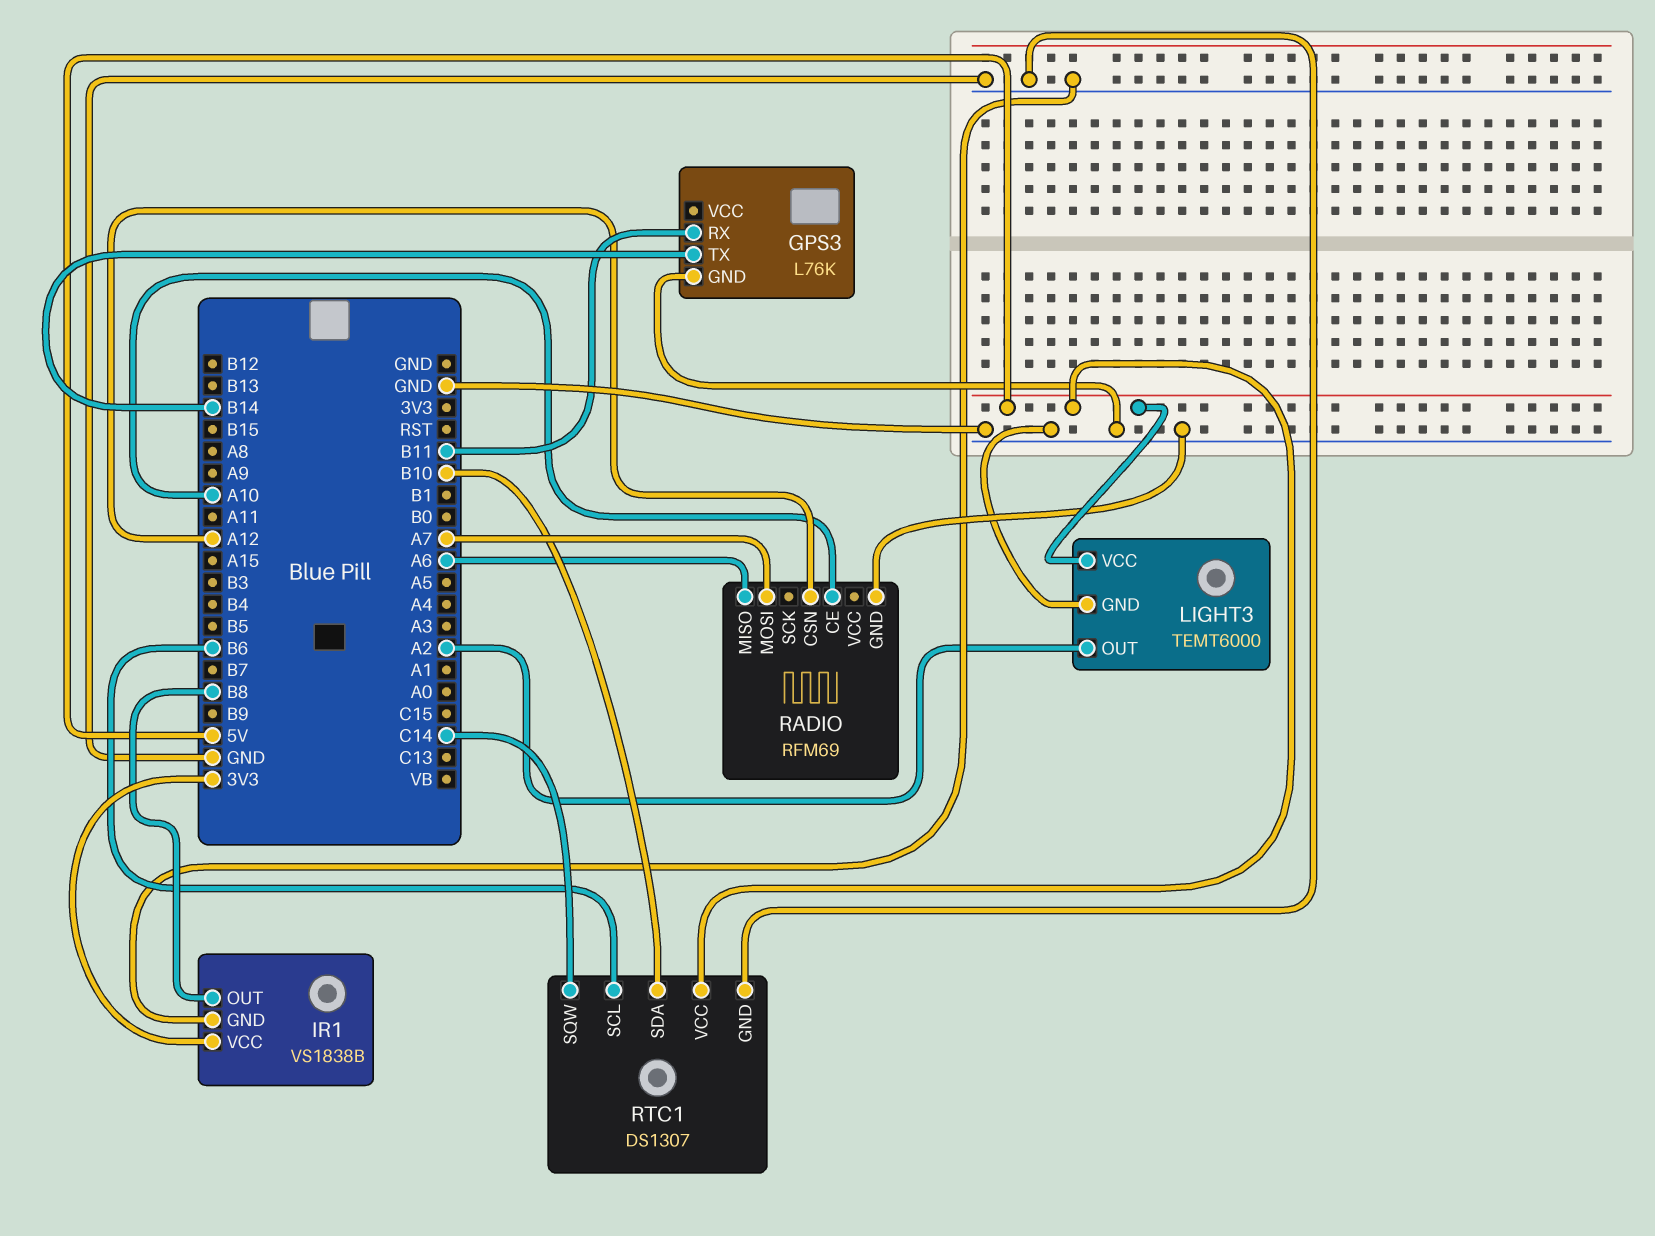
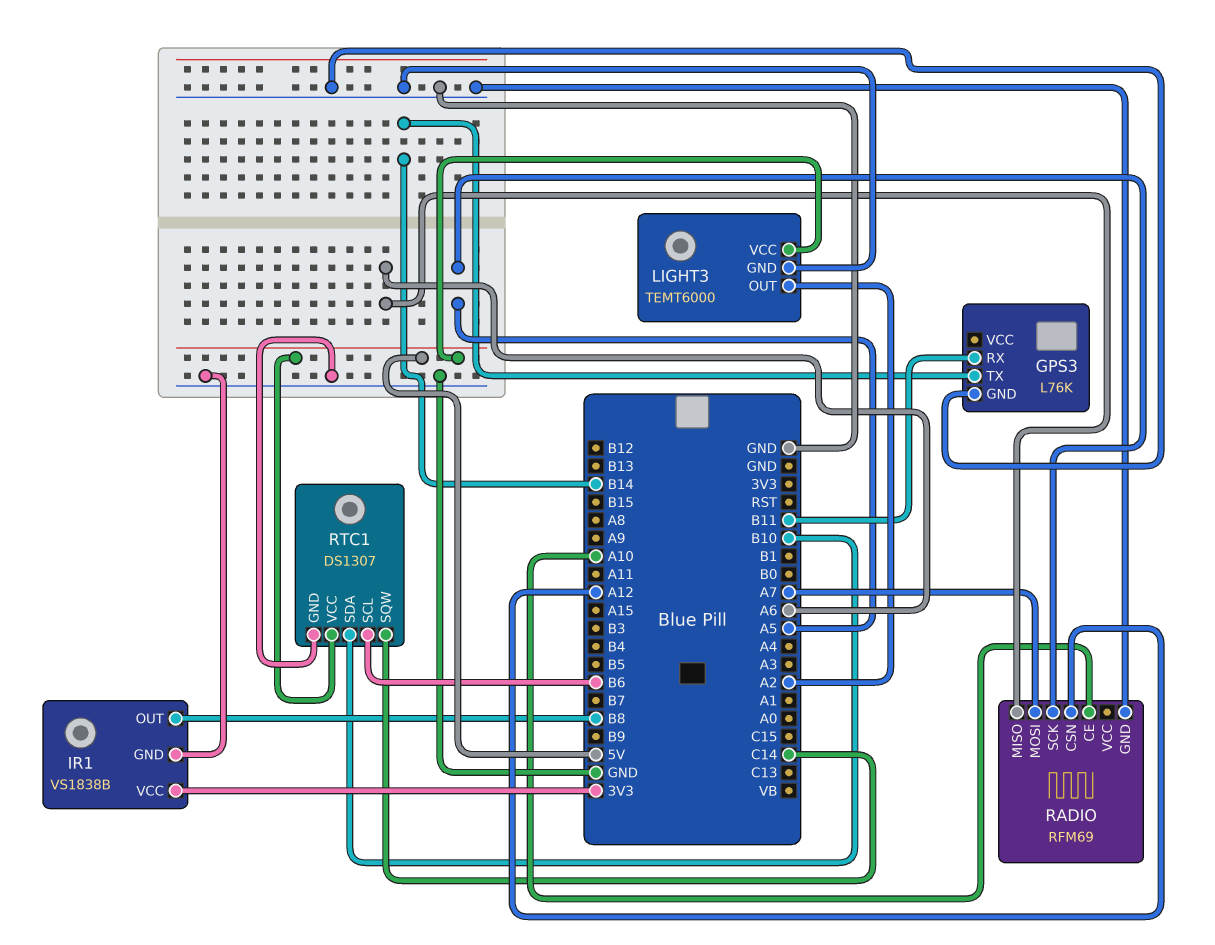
RADIO pin SCK: none -> A5

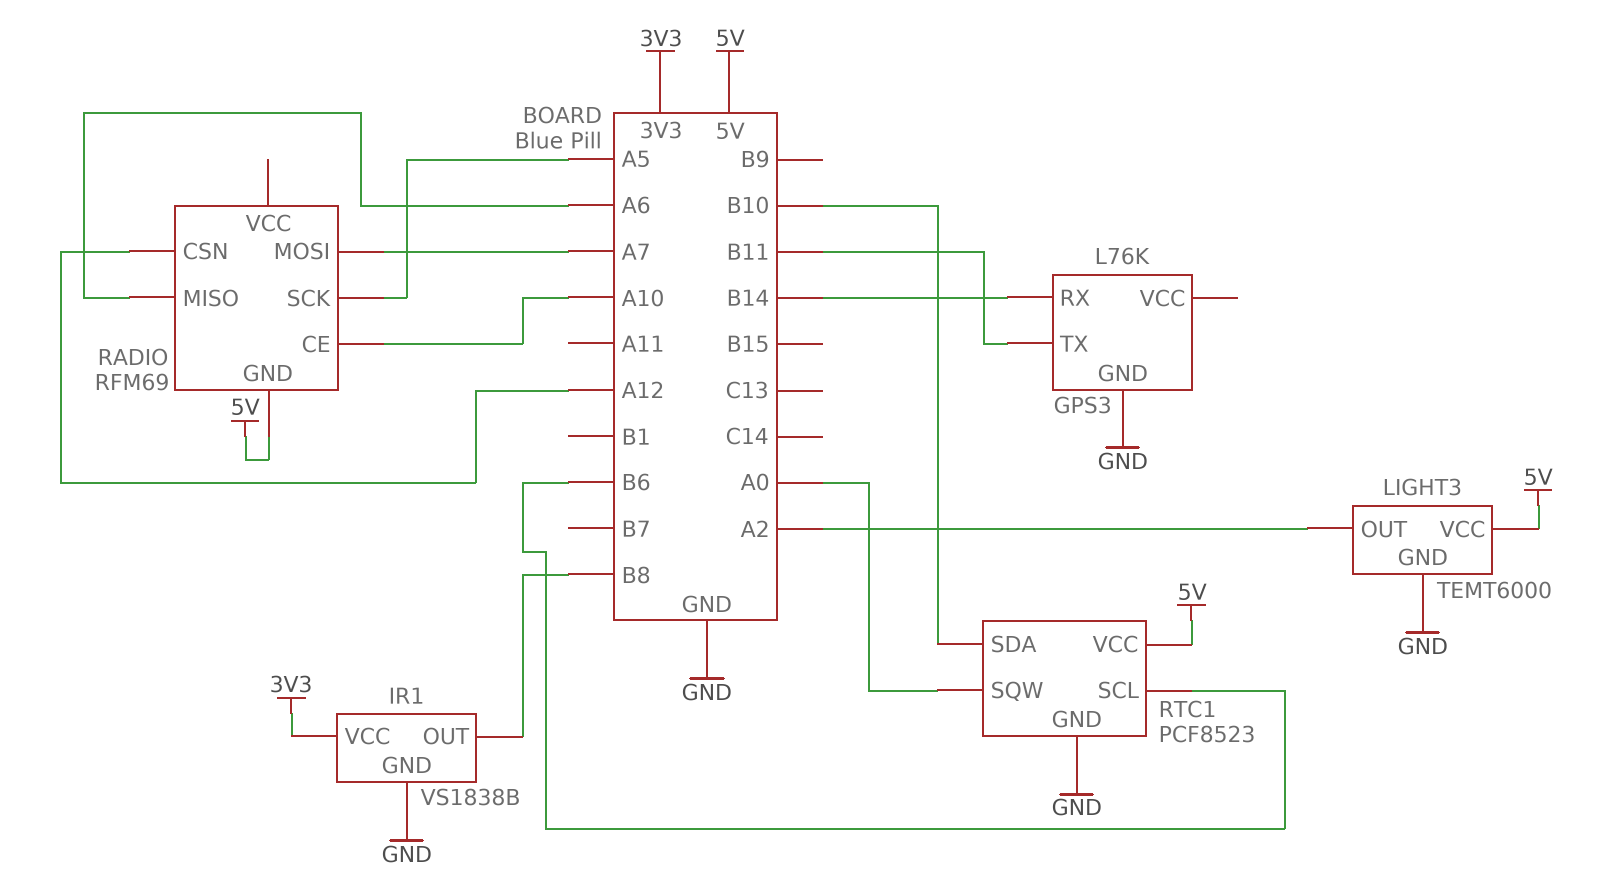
GPS3 pin RX: B11 -> B14
GPS3 pin TX: B14 -> B11
RADIO pin GND: GND -> 5V
RTC1: DS1307 -> PCF8523
RTC1 pin SQW: C14 -> A0

